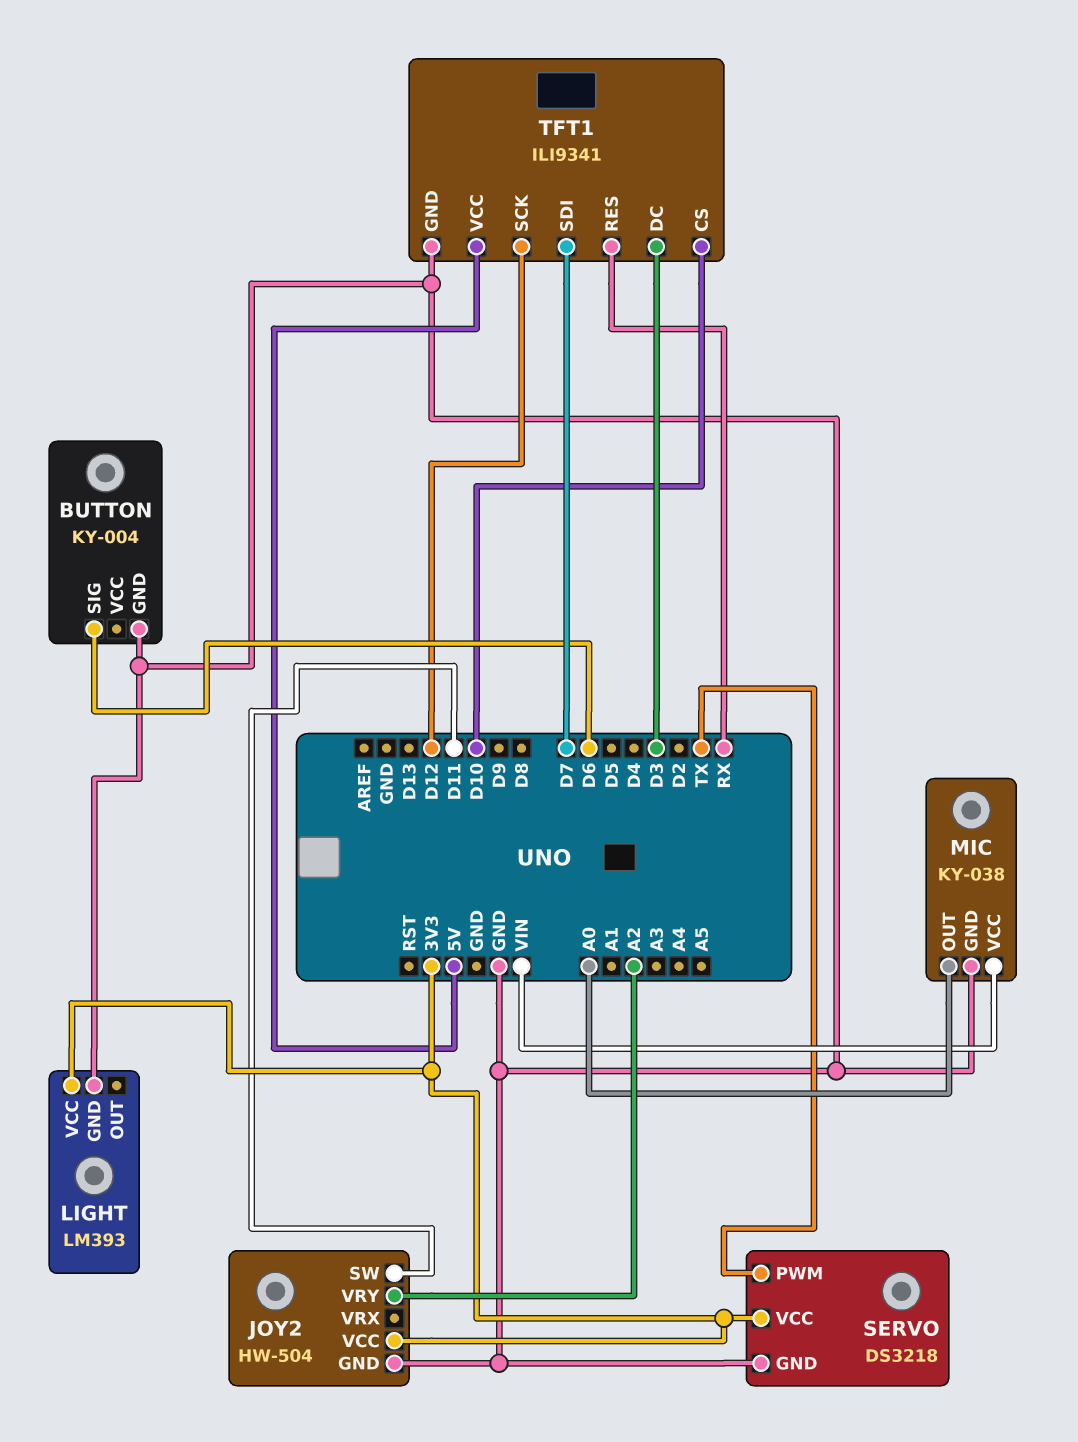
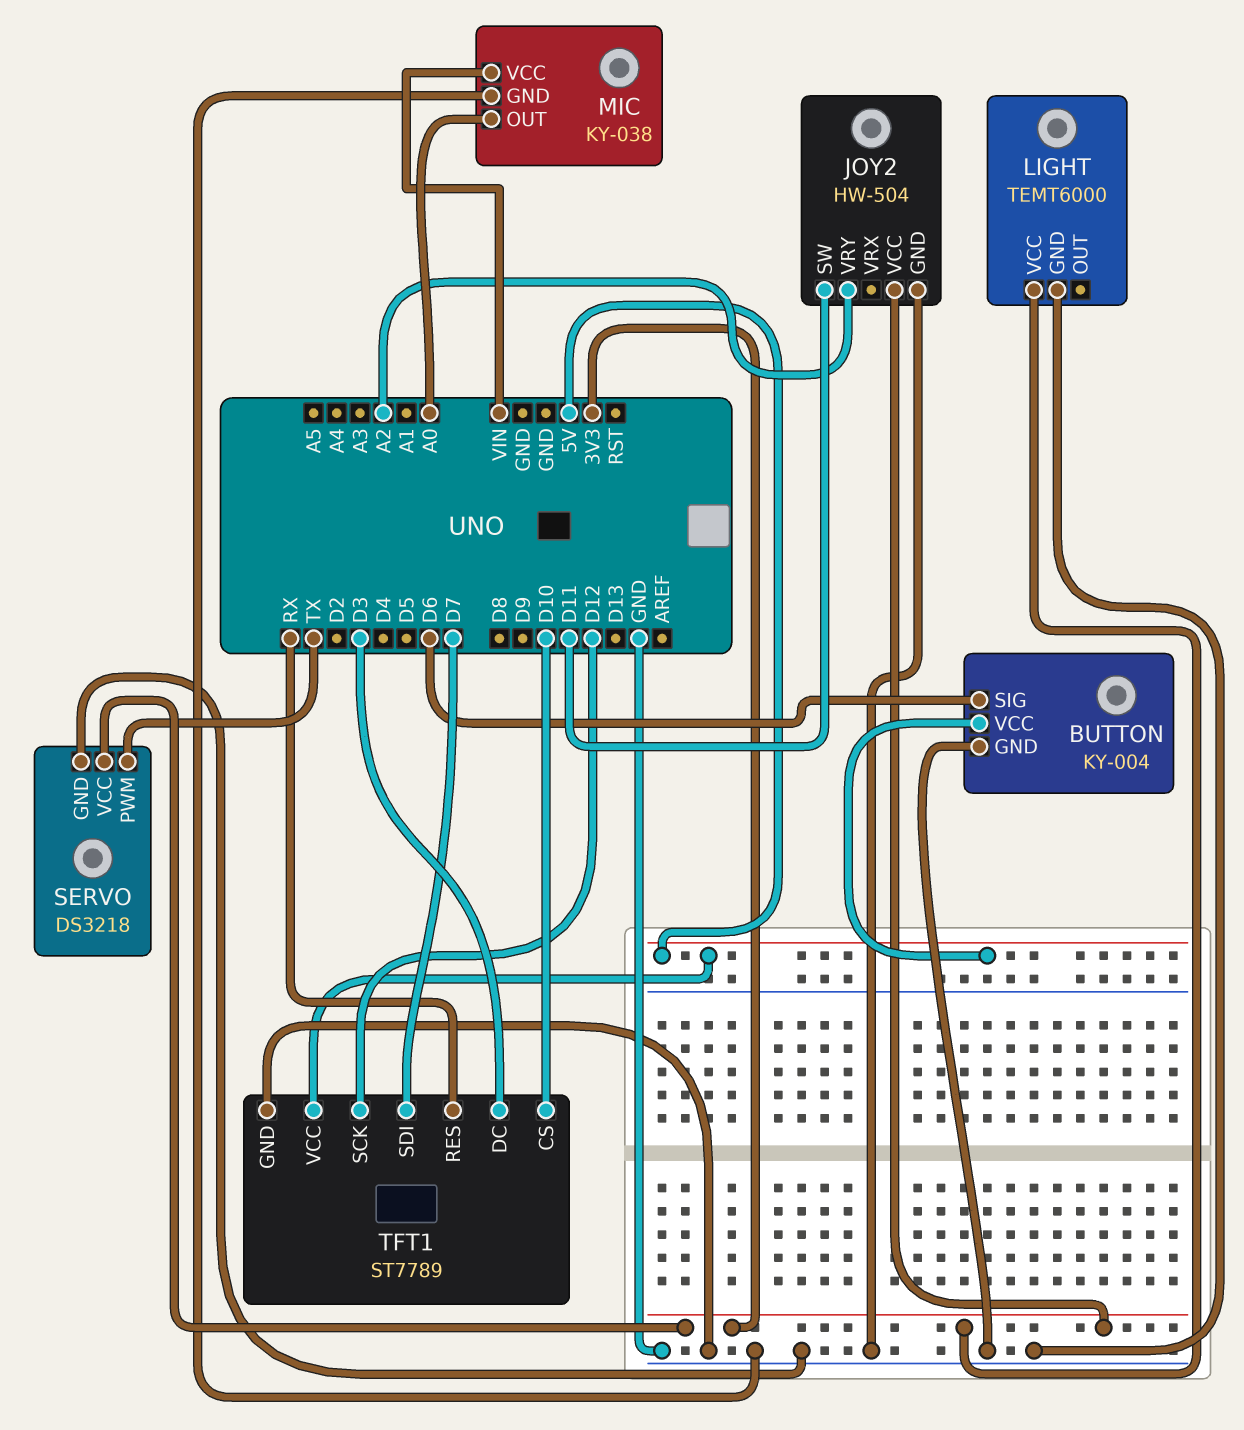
BUTTON pin VCC: none -> 5V
LIGHT: LM393 -> TEMT6000
TFT1: ILI9341 -> ST7789

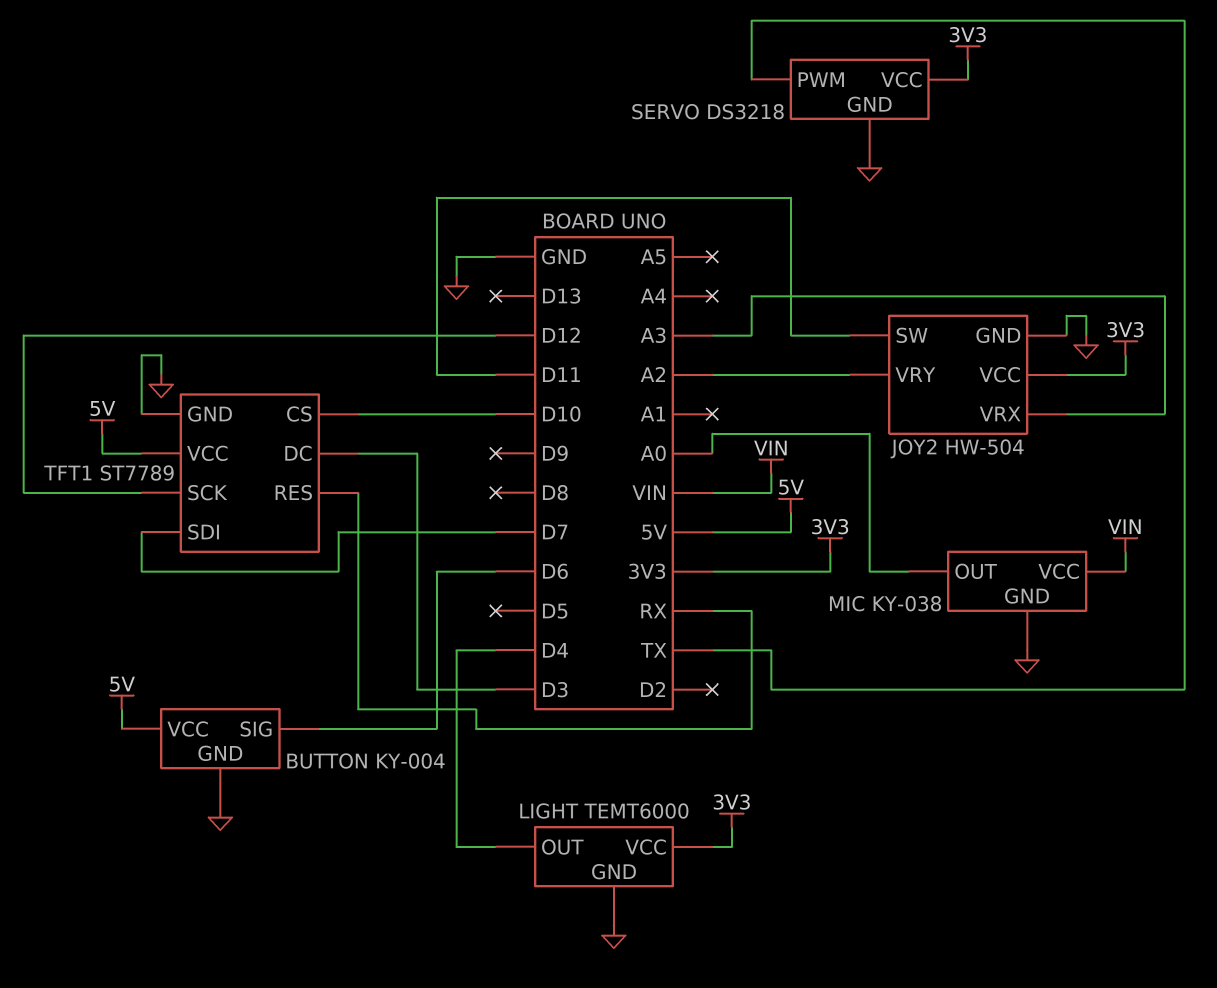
JOY2 pin VRX: none -> A3
LIGHT pin OUT: none -> D4

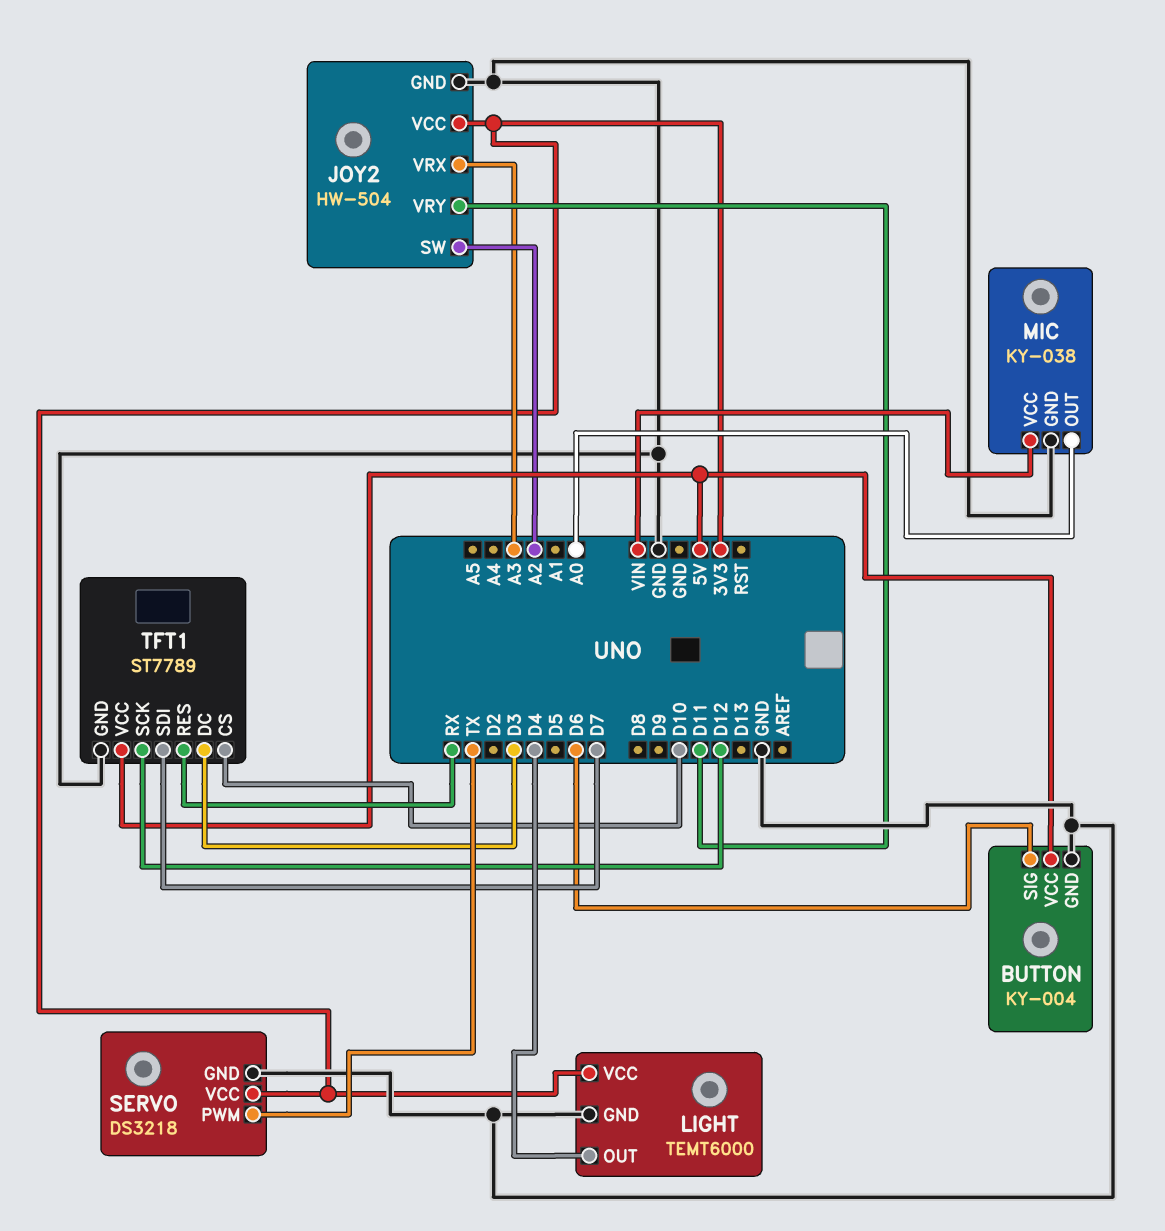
JOY2 pin SW: D11 -> A2
JOY2 pin VRY: A2 -> D11

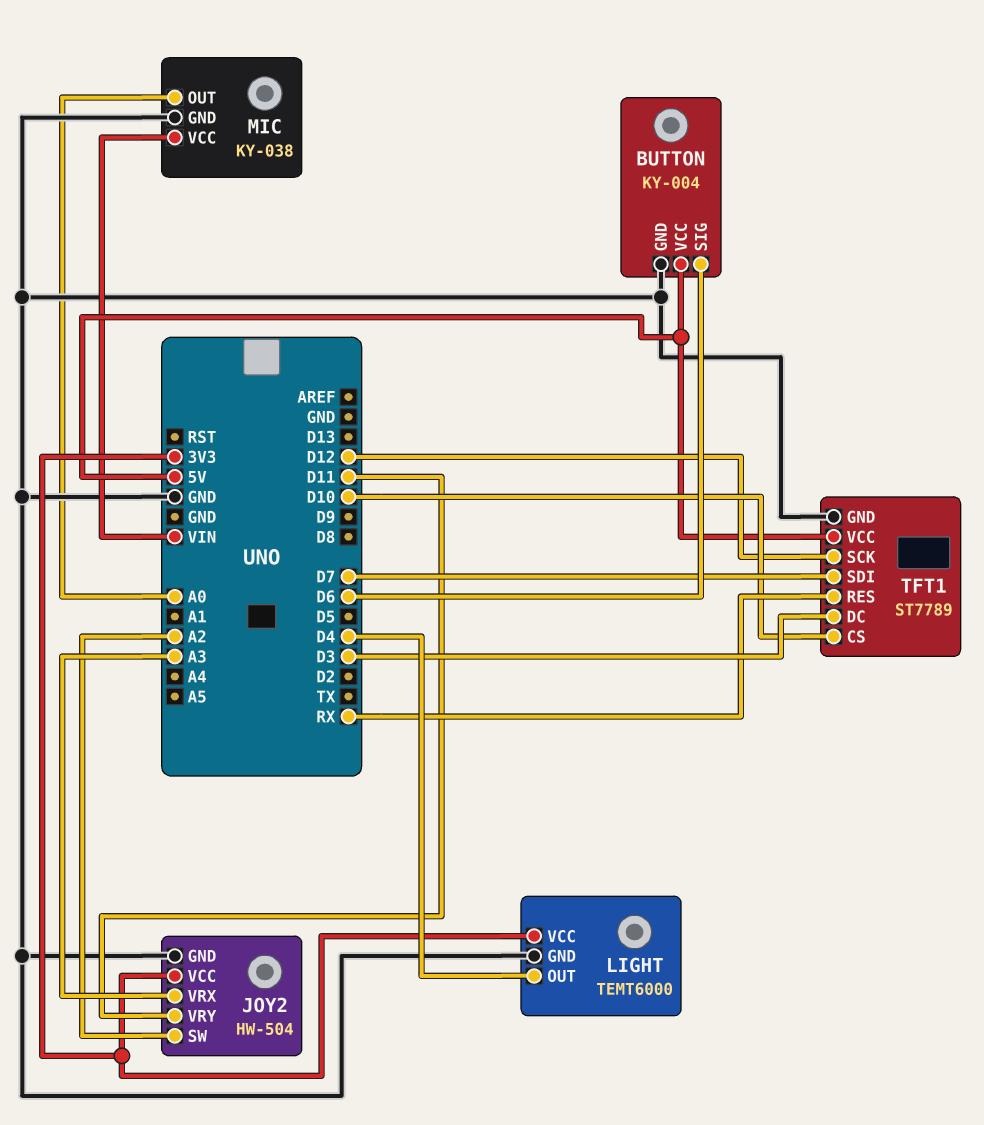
SERVO: DS3218 -> none
SERVO pin GND: GND -> none
SERVO pin PWM: TX -> none
SERVO pin VCC: 3V3 -> none

